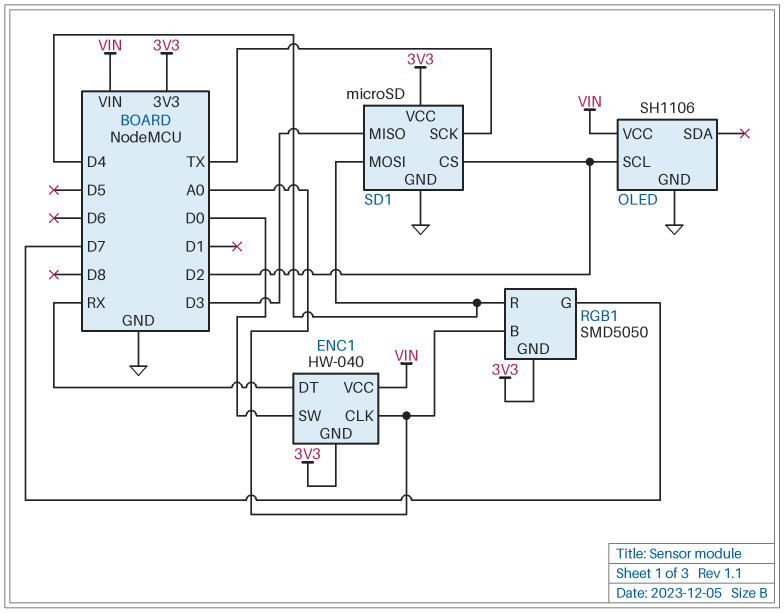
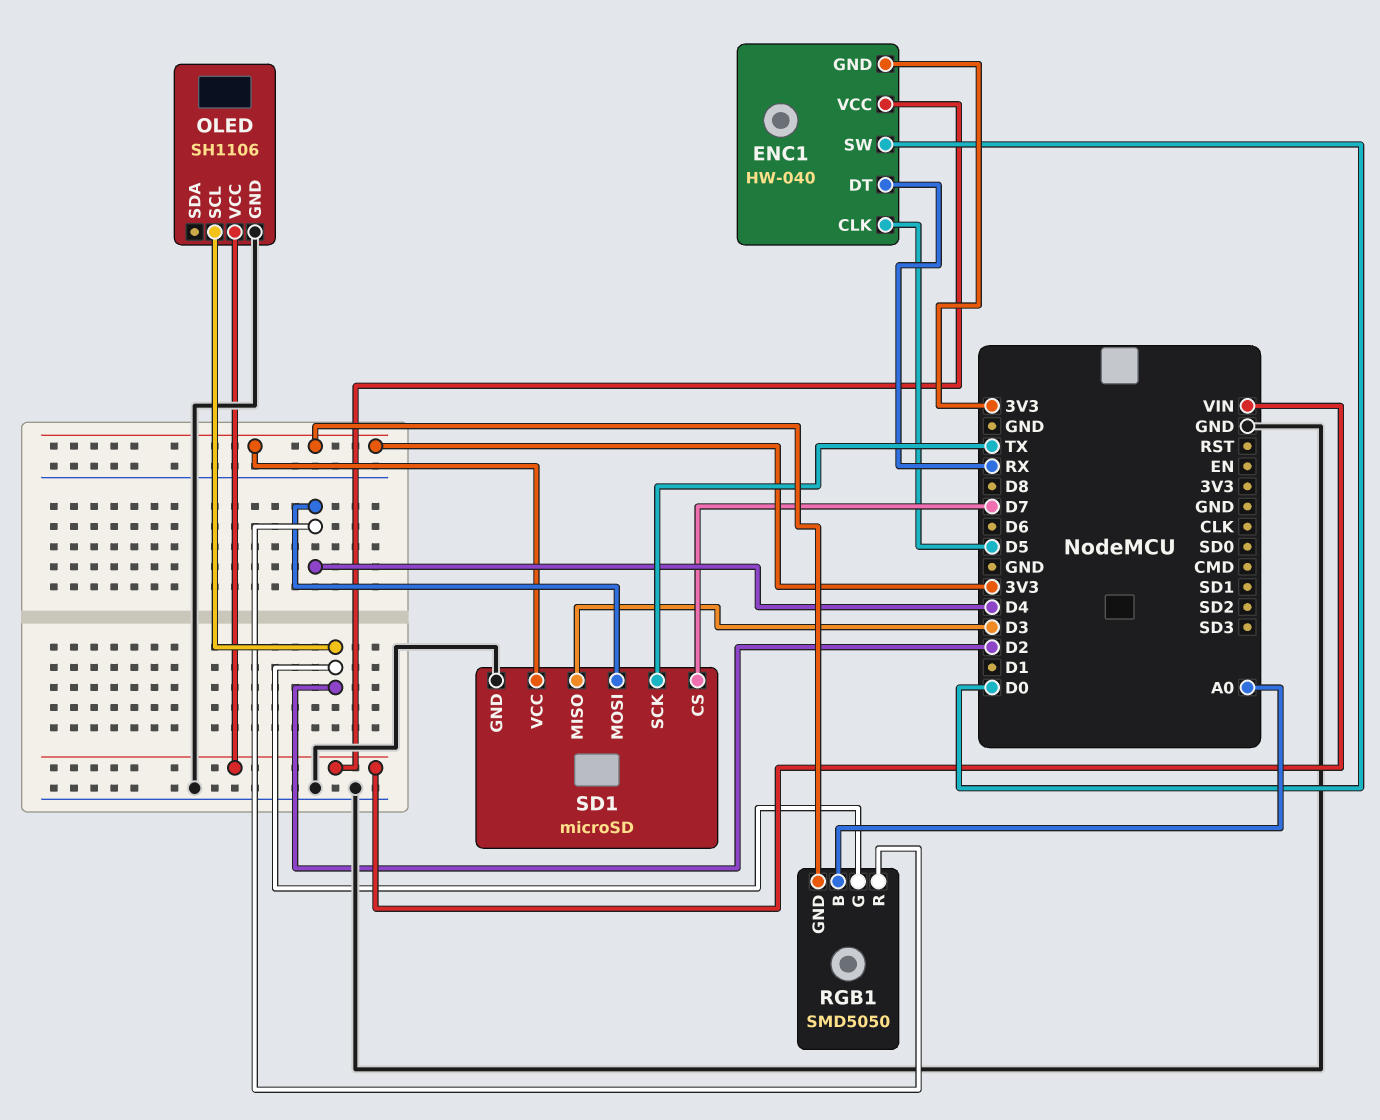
ENC1 pin CLK: A0 -> D5
RGB1 pin G: D7 -> D2
SD1 pin CS: D2 -> D7

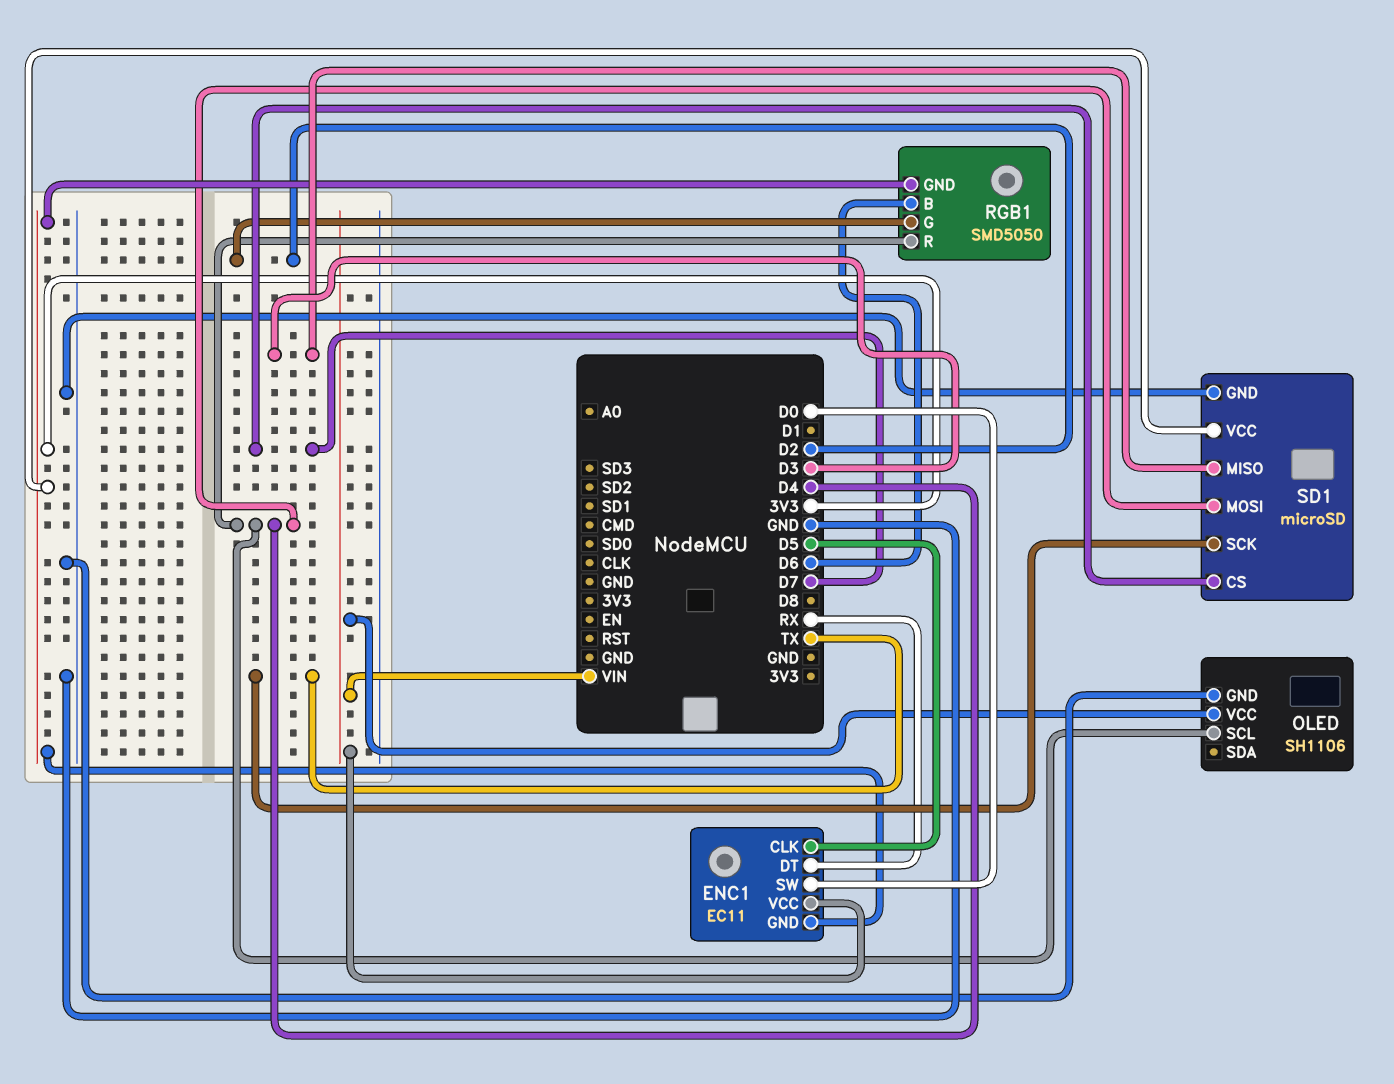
ENC1: HW-040 -> EC11
OLED pin SCL: D2 -> D4
RGB1 pin B: A0 -> D6

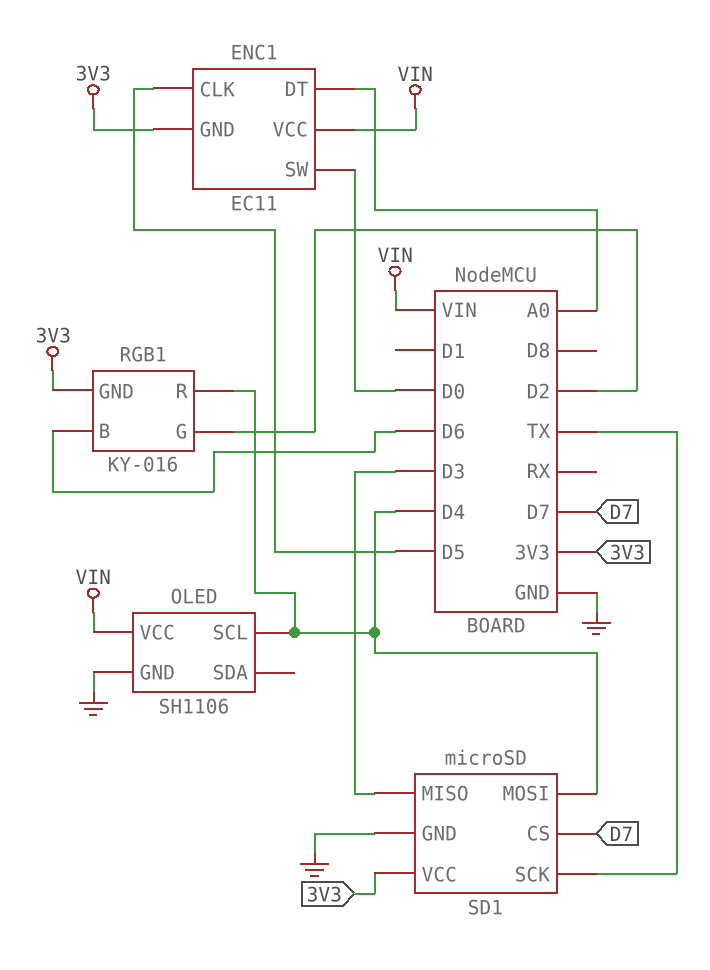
ENC1 pin DT: RX -> A0
RGB1: SMD5050 -> KY-016

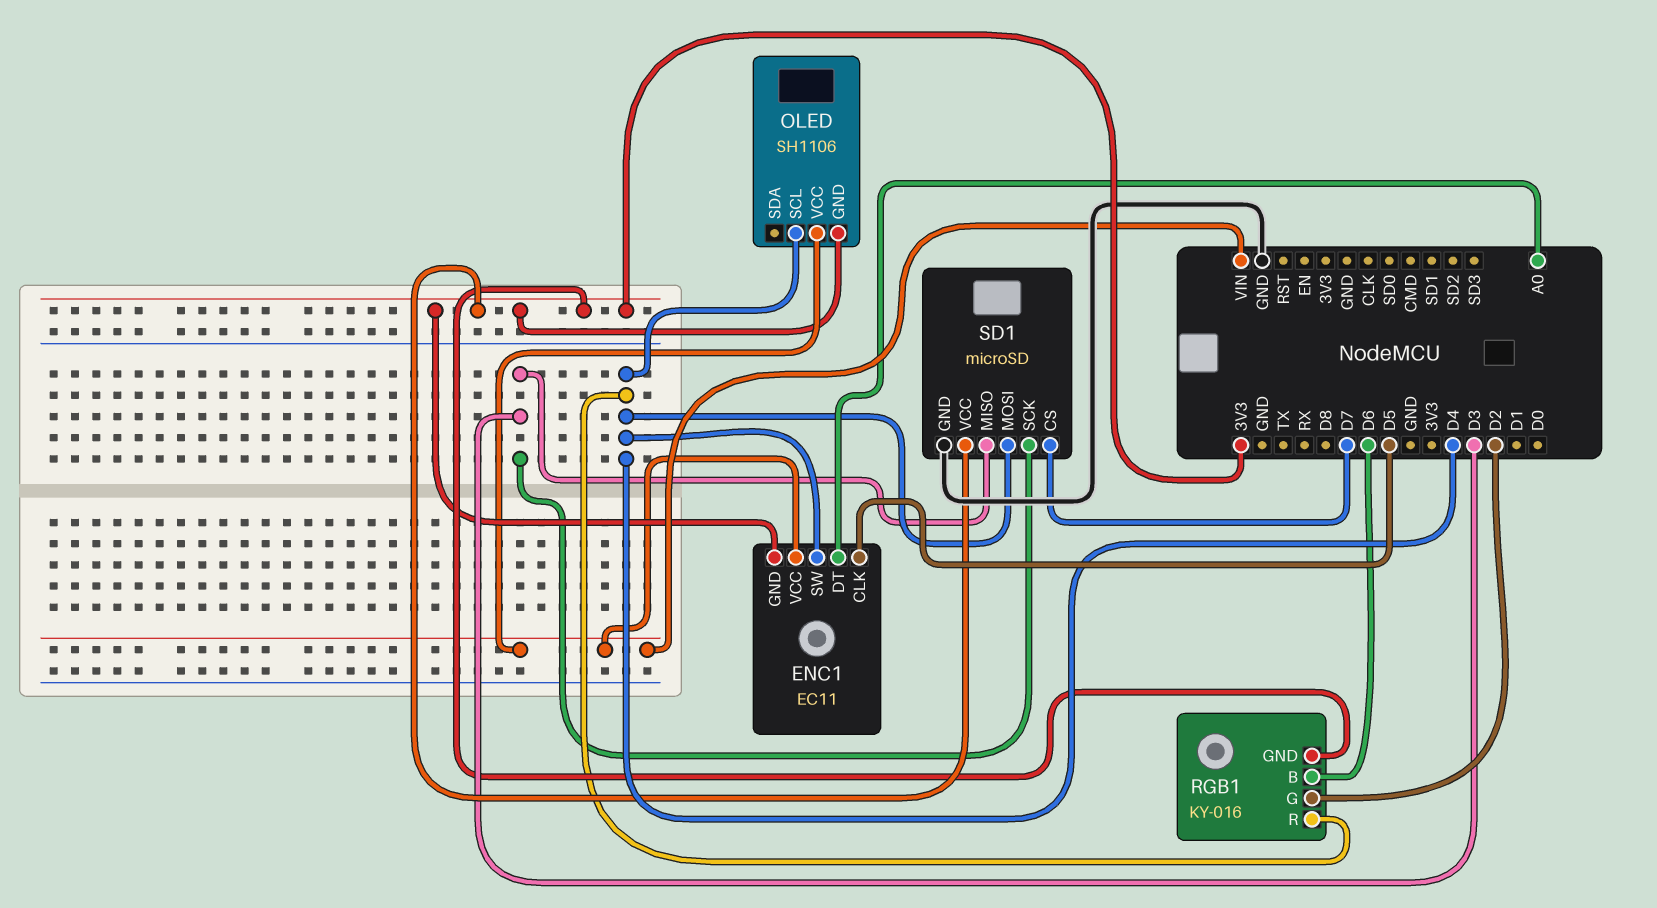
ENC1 pin SW: D0 -> D4
OLED pin GND: GND -> 3V3
SD1 pin SCK: TX -> D3

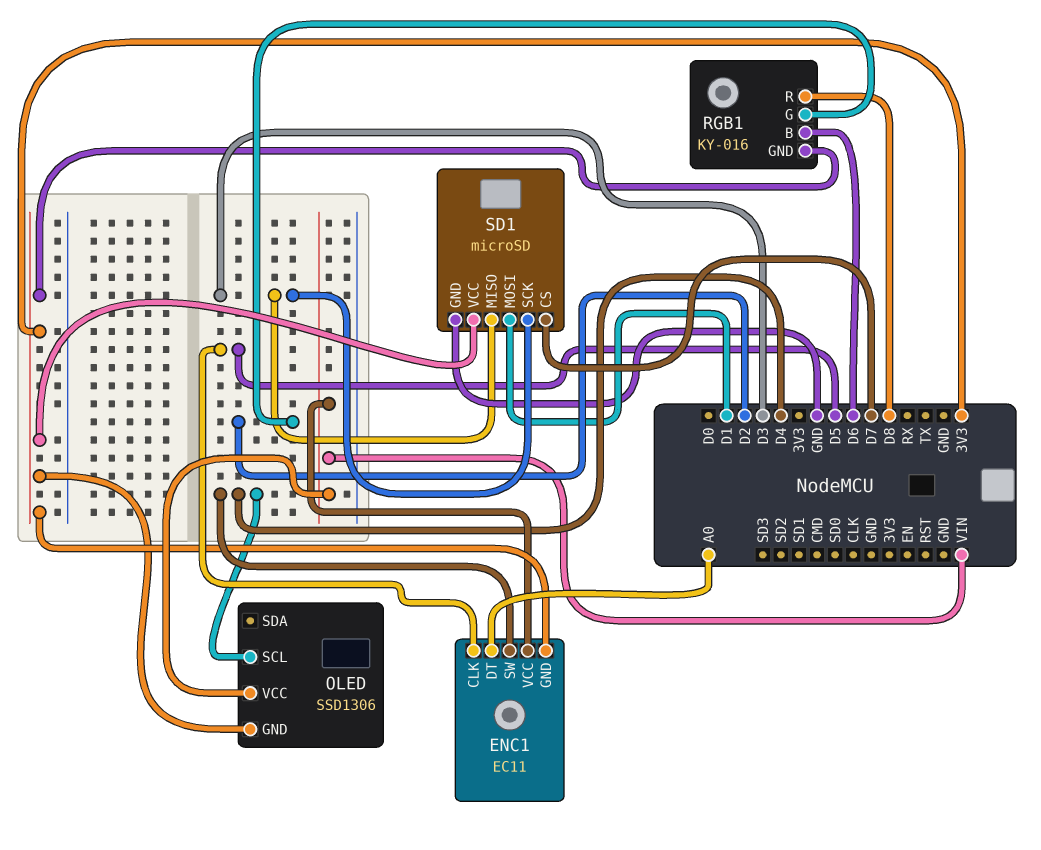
OLED: SH1106 -> SSD1306
RGB1 pin R: D4 -> D8
SD1 pin MOSI: D4 -> D1

